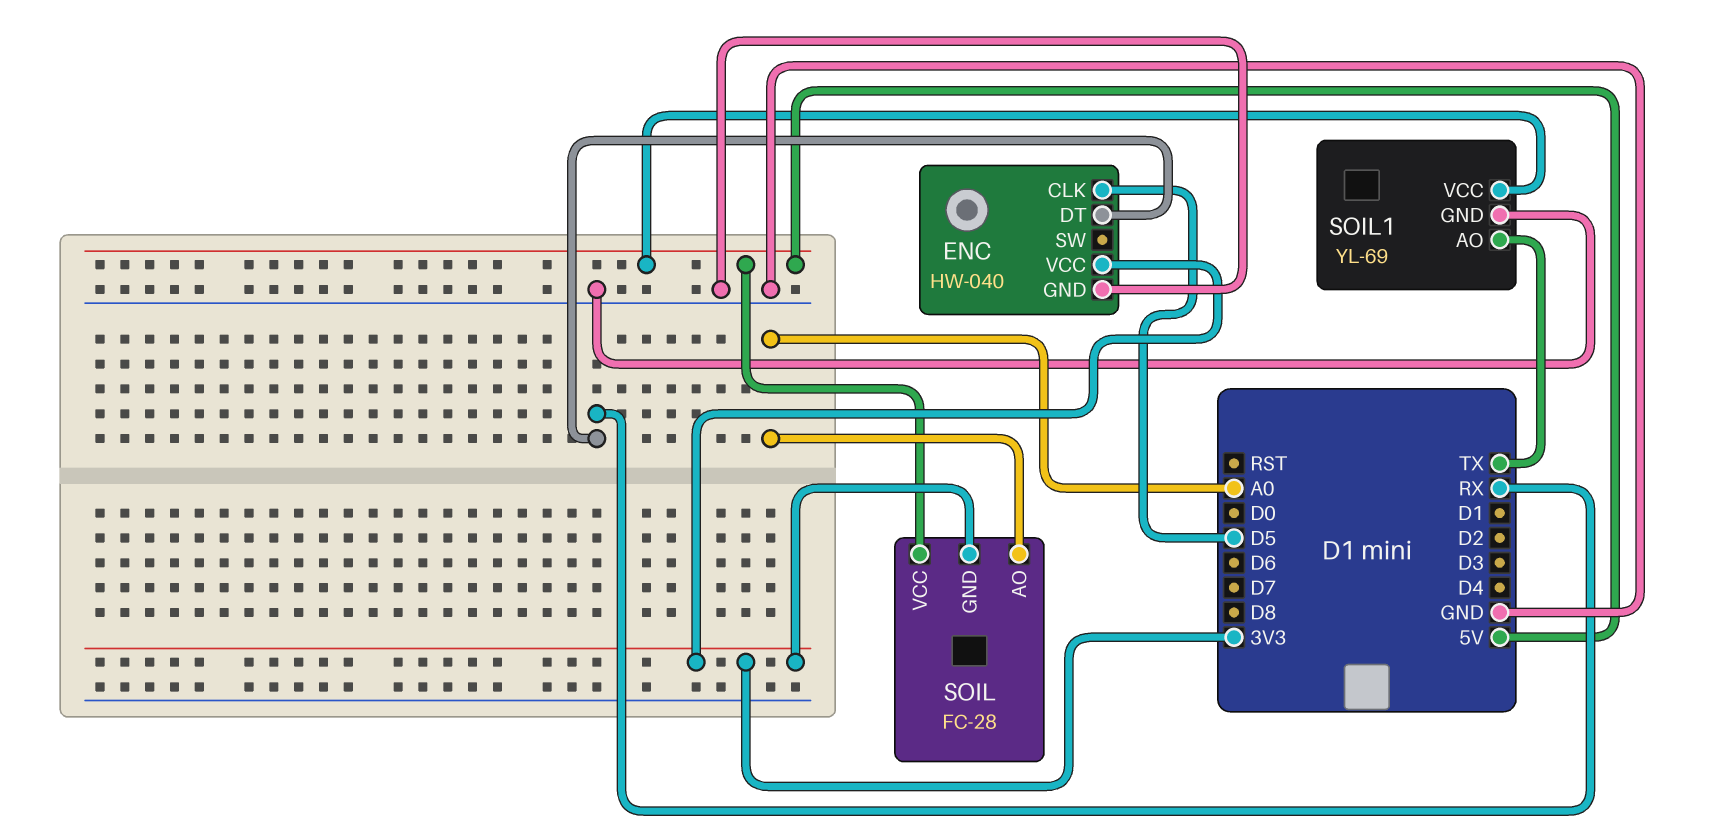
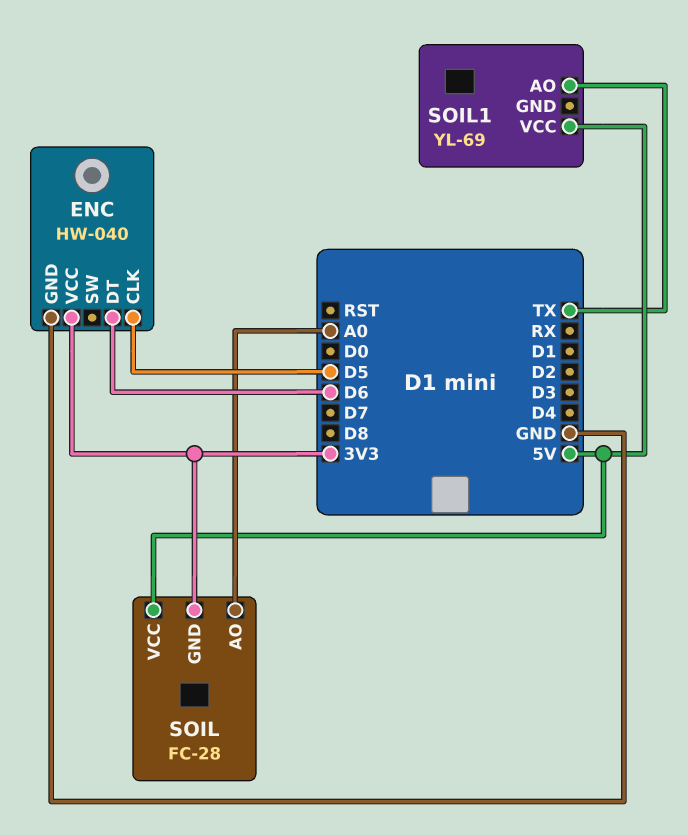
ENC pin DT: RX -> D6
SOIL1 pin GND: GND -> none

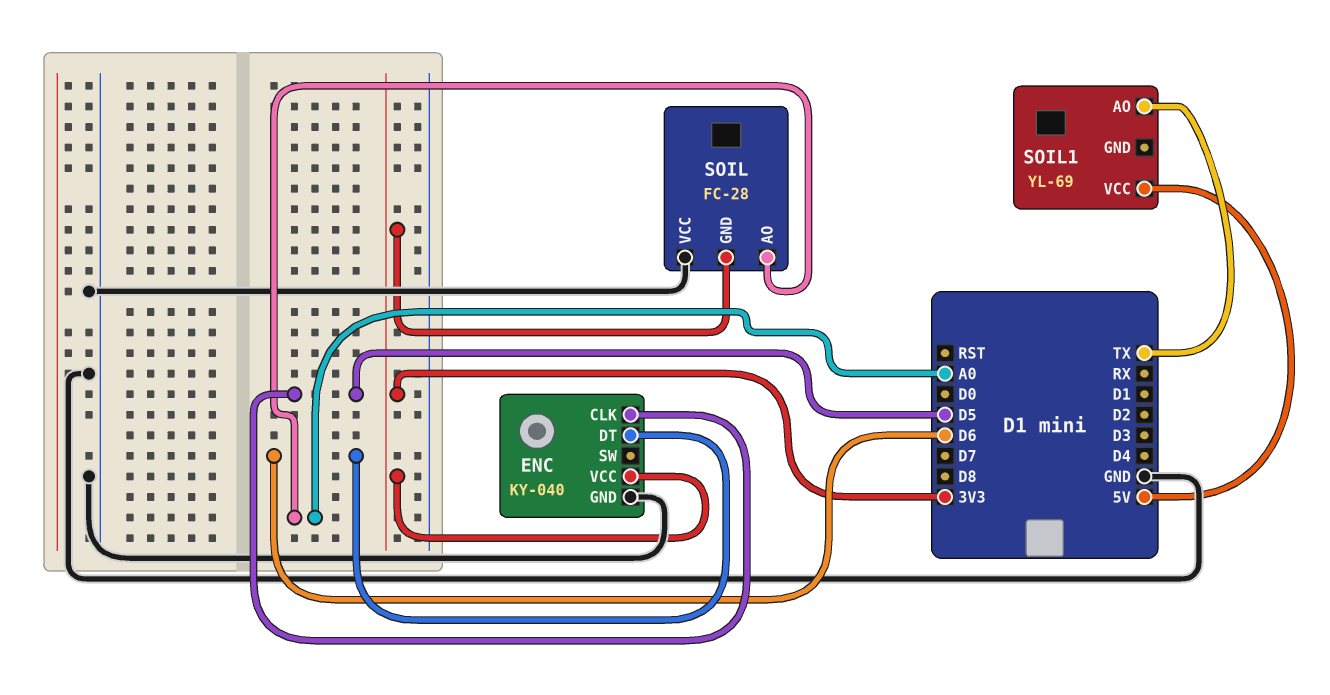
ENC: HW-040 -> KY-040
SOIL pin VCC: 5V -> GND

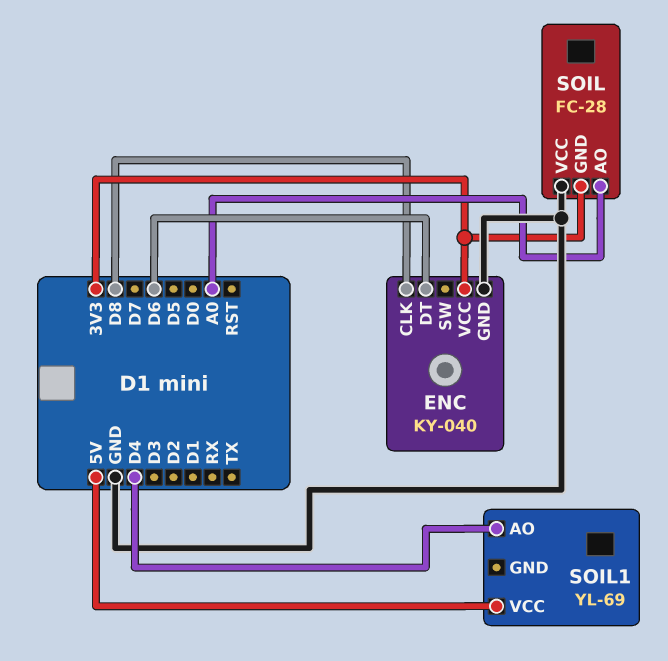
ENC pin CLK: D5 -> D8
SOIL1 pin AO: TX -> D4

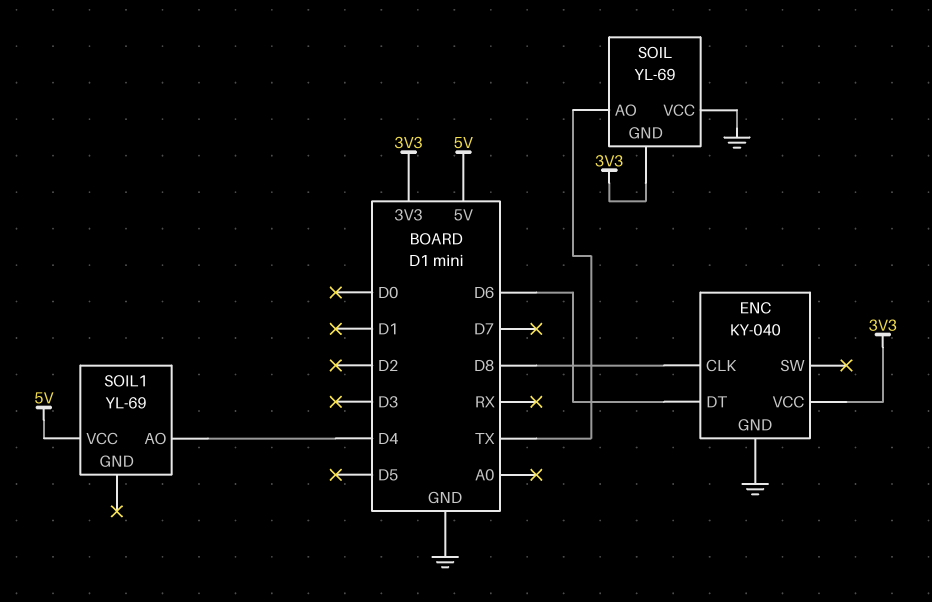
SOIL: FC-28 -> YL-69
SOIL pin AO: A0 -> TX

